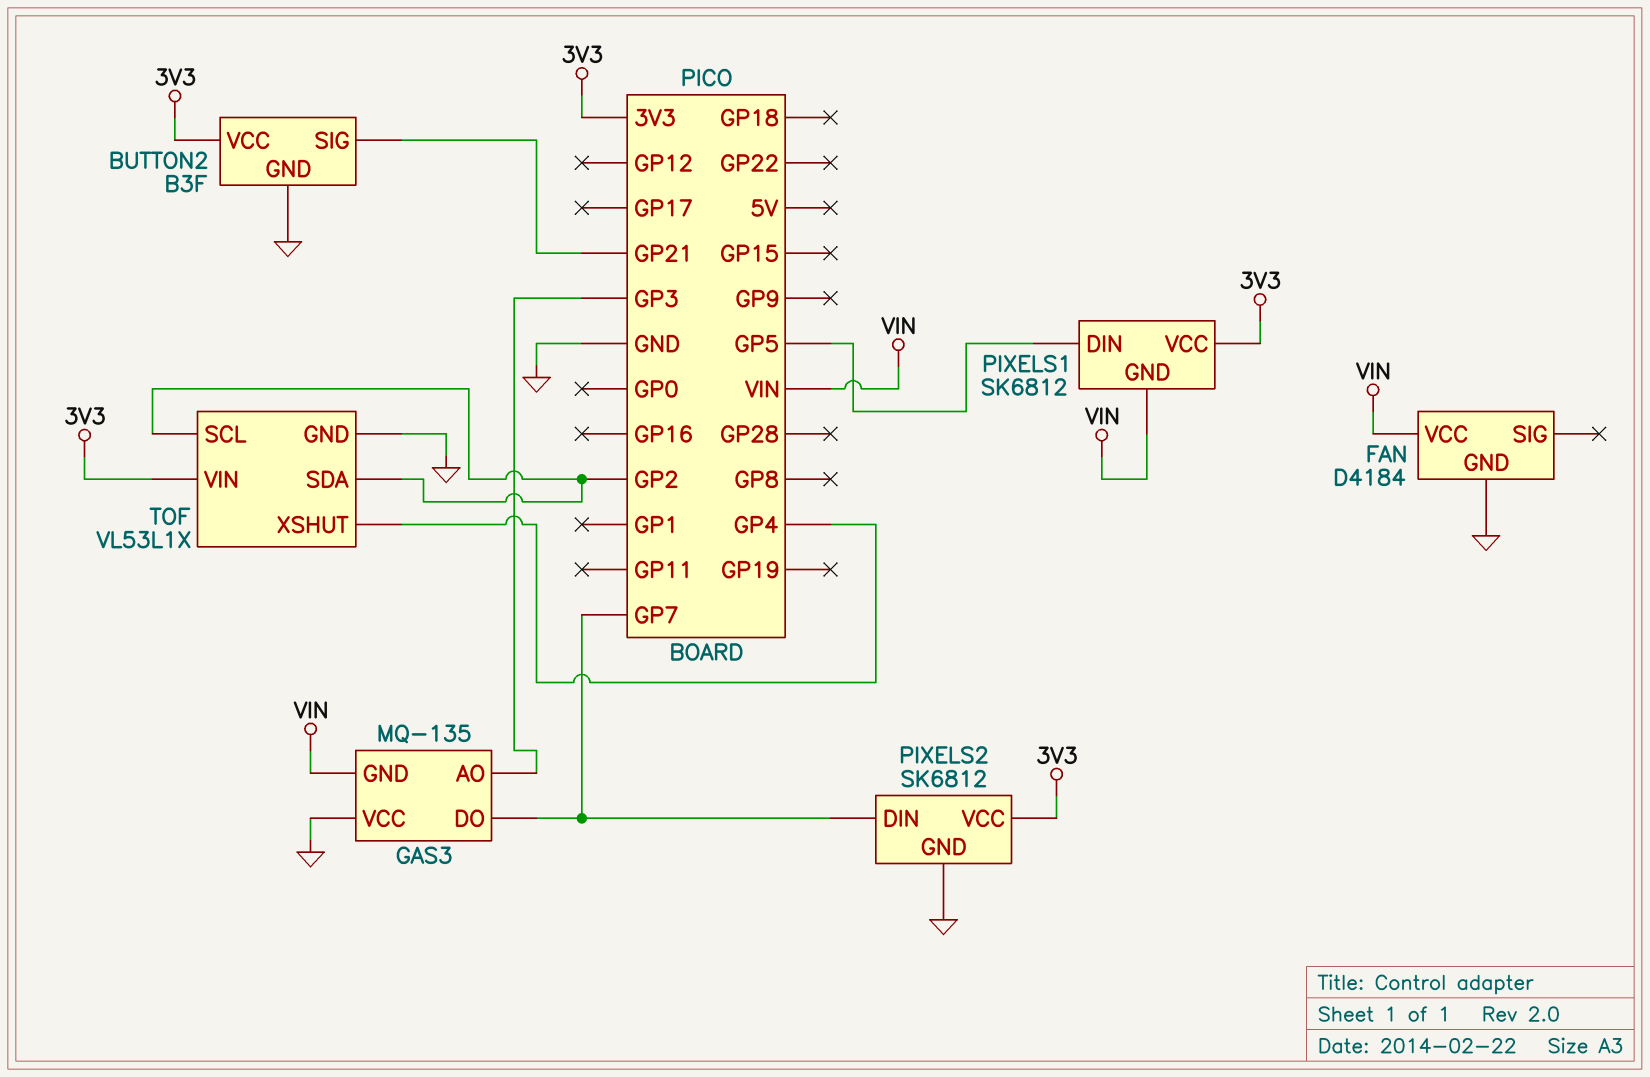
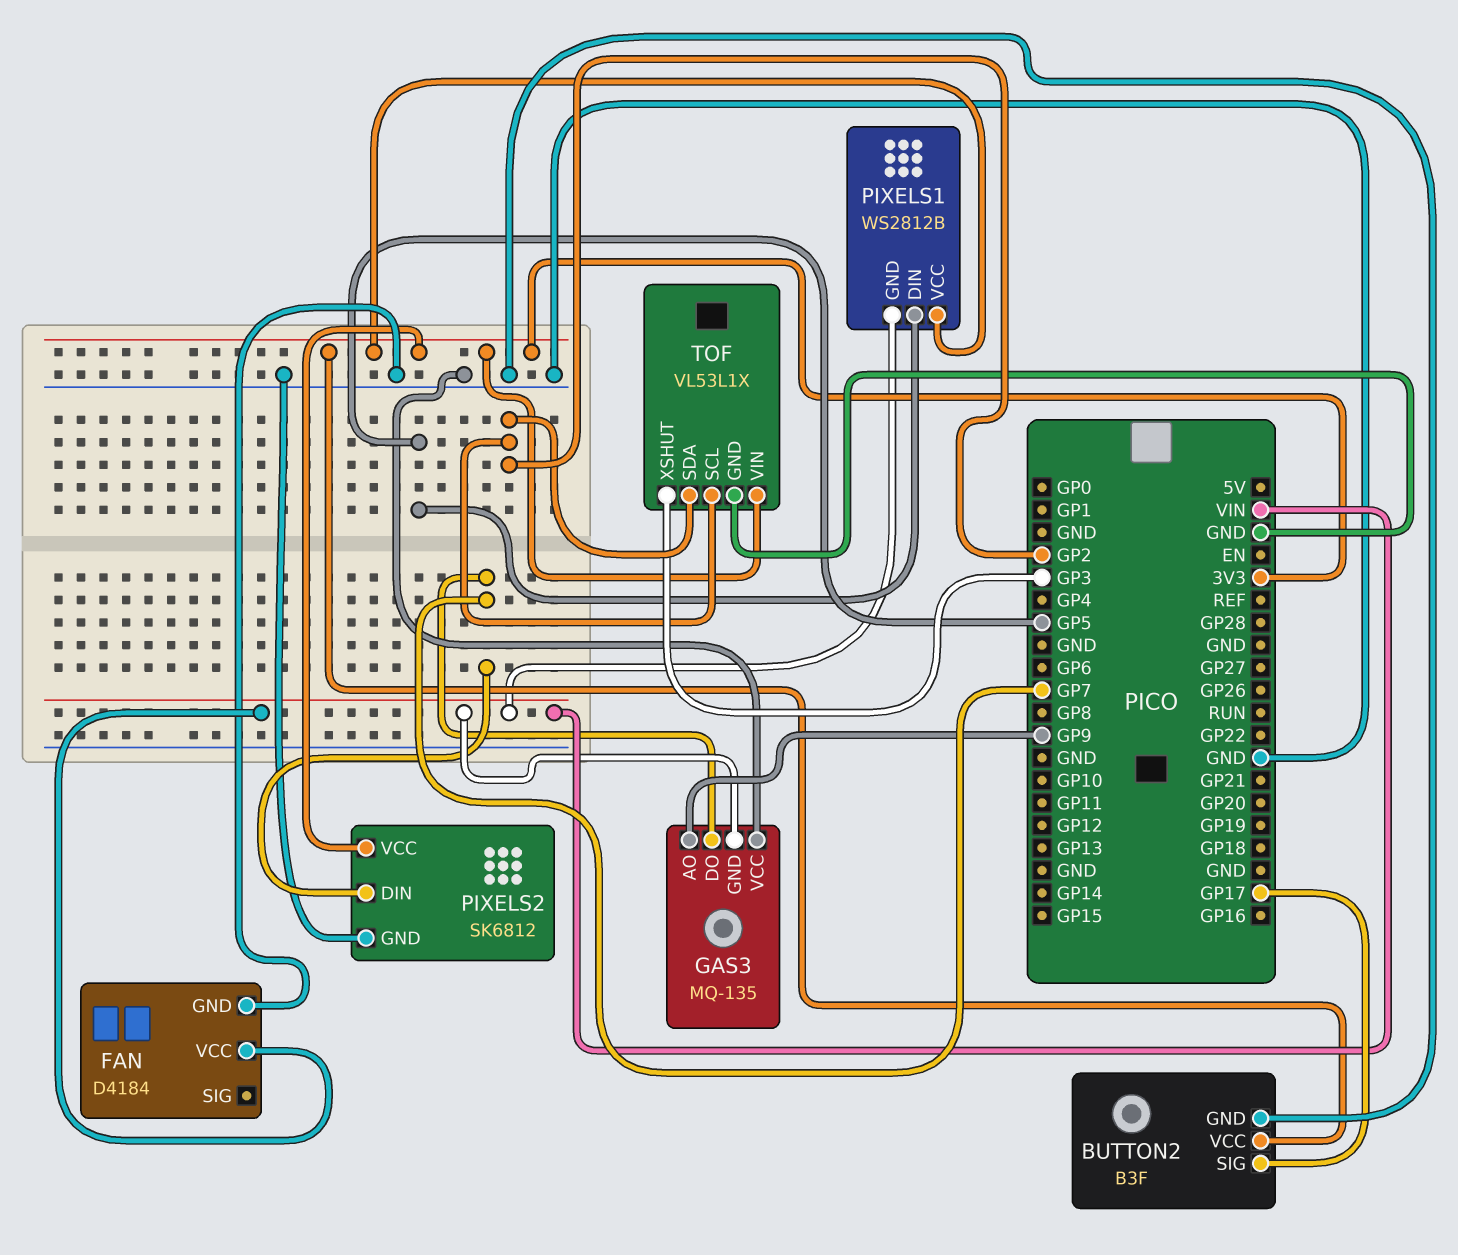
BUTTON2 pin SIG: GP21 -> GP17
GAS3 pin AO: GP3 -> GP9
PIXELS1: SK6812 -> WS2812B
TOF pin XSHUT: GP4 -> GP3

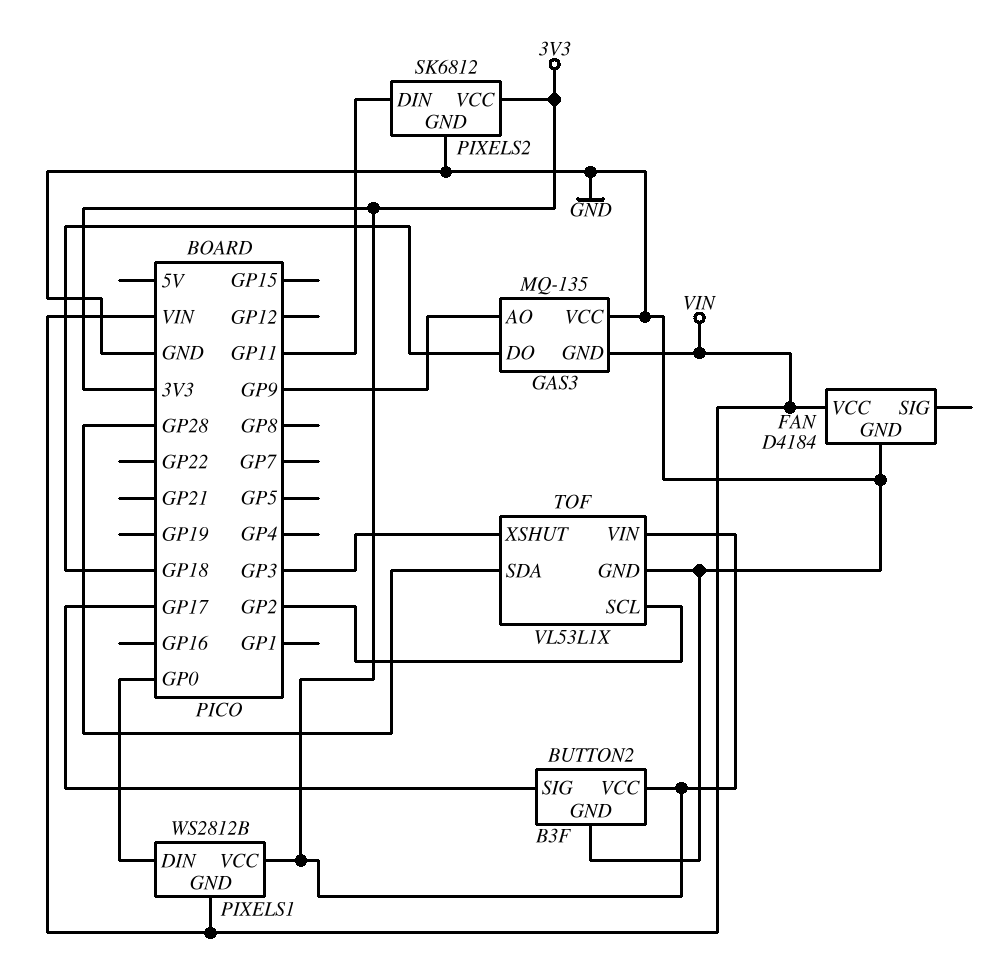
GAS3 pin DO: GP7 -> GP18
PIXELS1 pin DIN: GP5 -> GP0
PIXELS2 pin DIN: GP7 -> GP11
TOF pin SDA: GP2 -> GP28

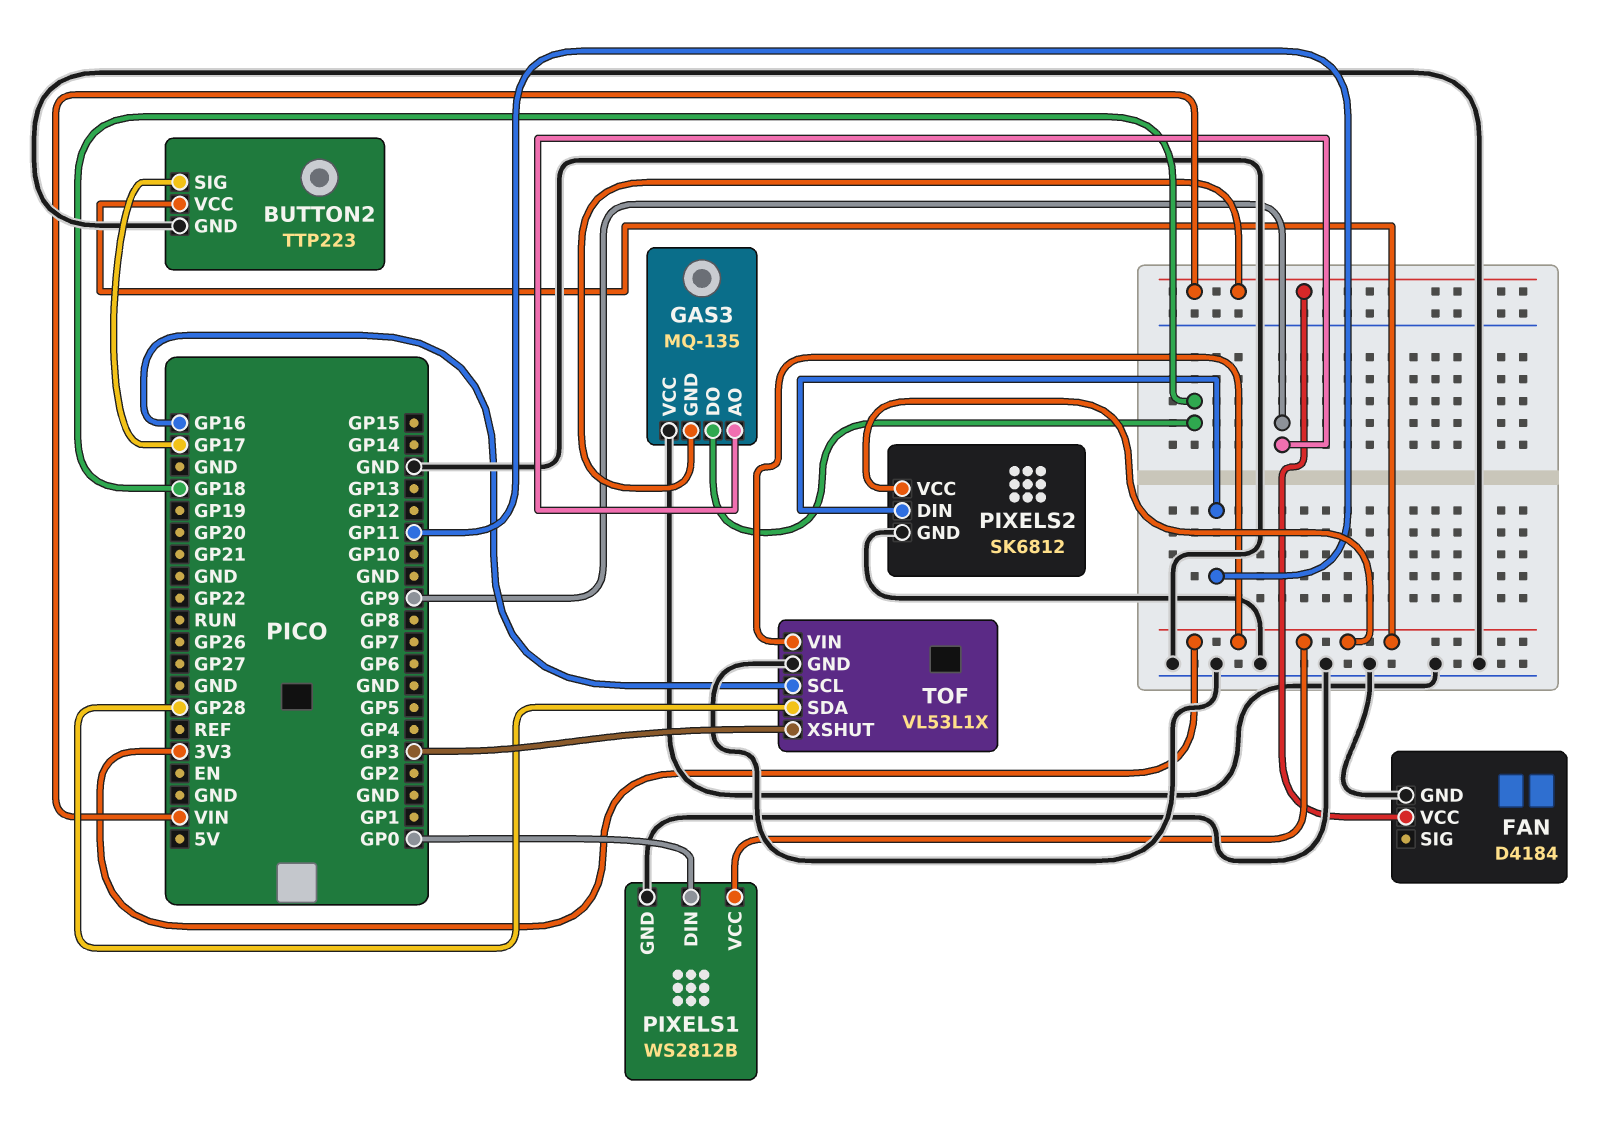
BUTTON2: B3F -> TTP223
PIXELS1 pin GND: VIN -> GND
TOF pin SCL: GP2 -> GP16

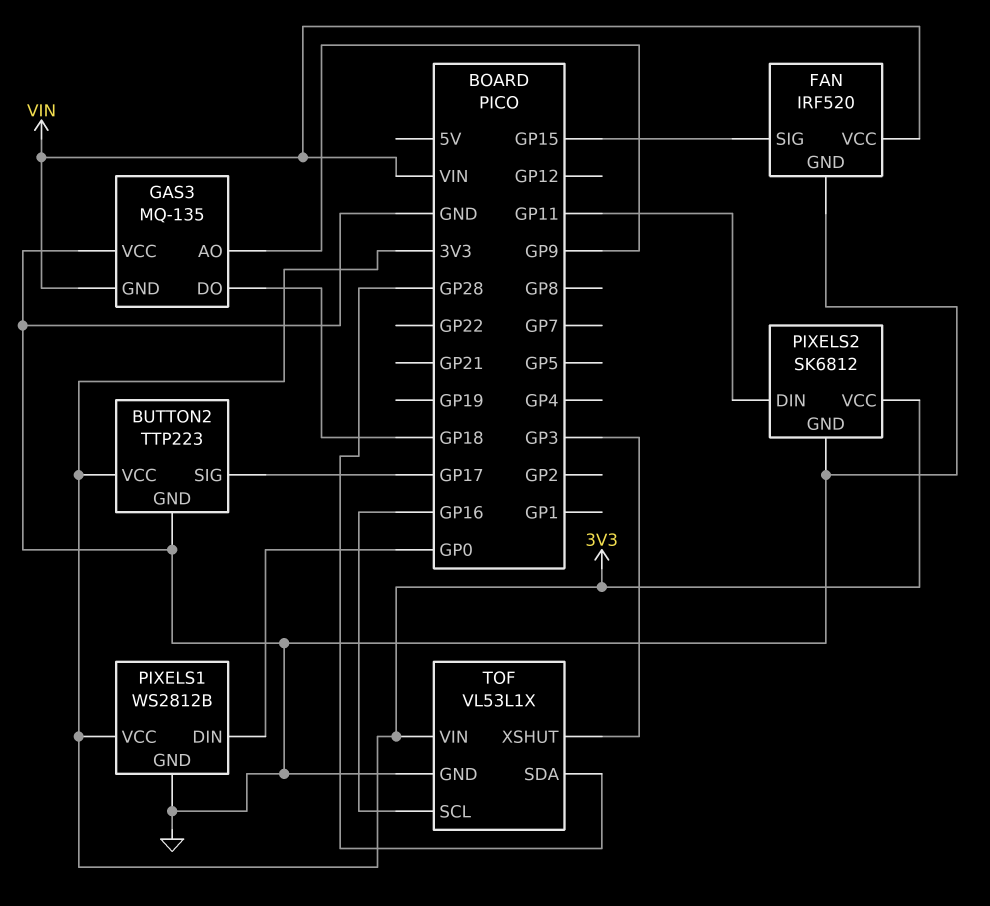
FAN: D4184 -> IRF520
FAN pin SIG: none -> GP15

